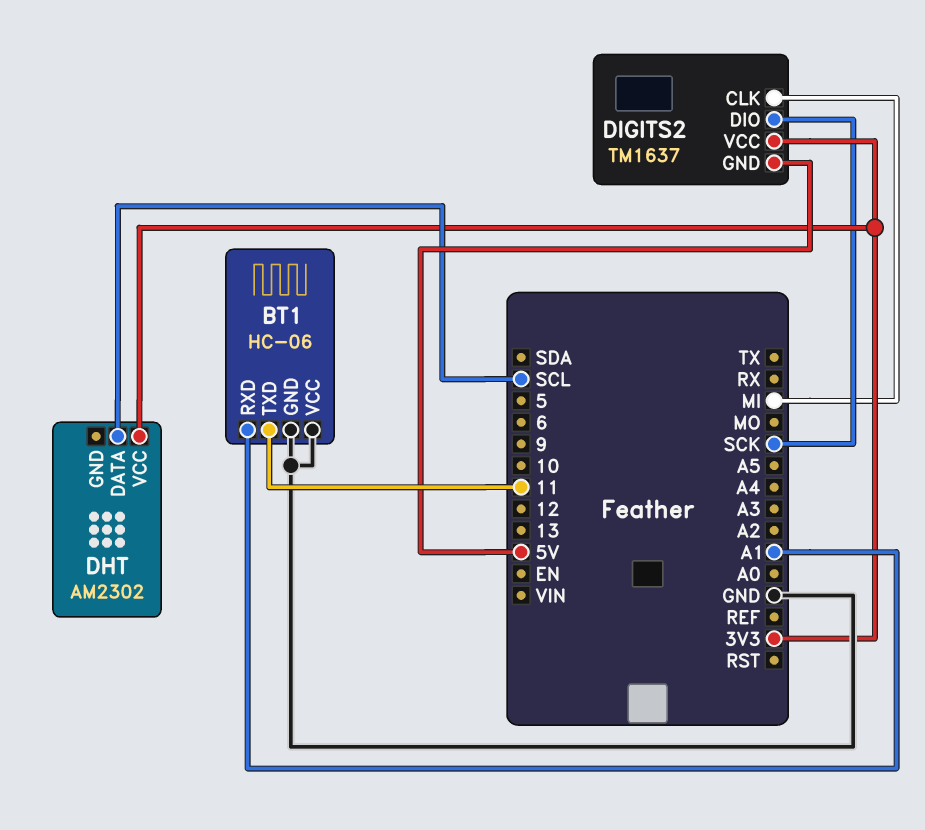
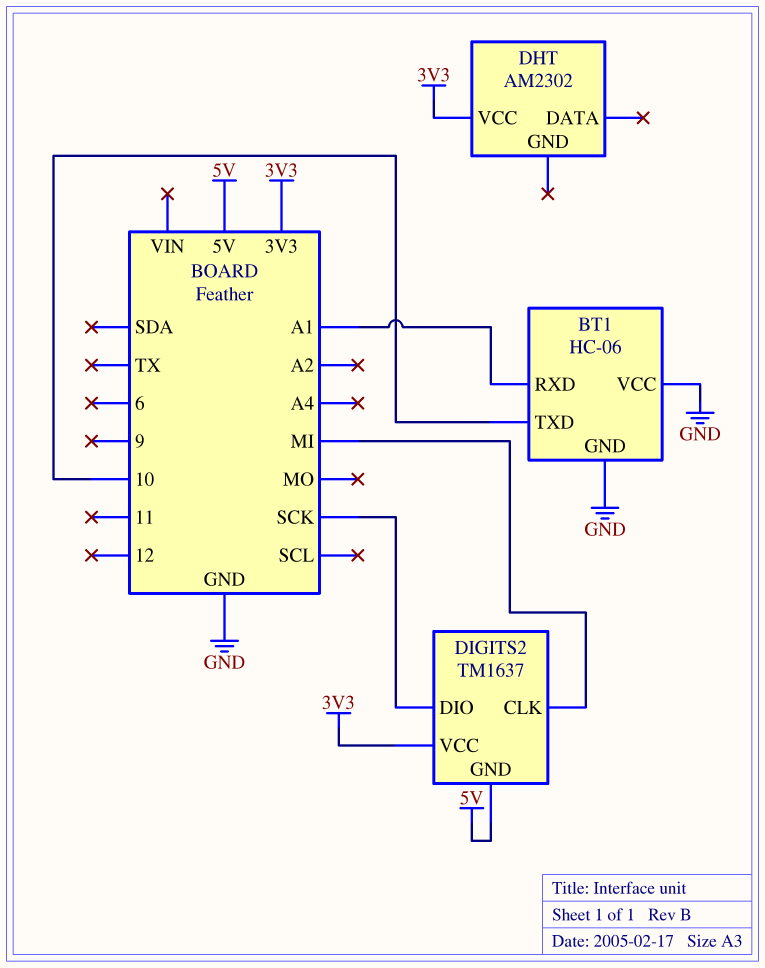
BT1 pin TXD: 11 -> 10
DHT pin DATA: SCL -> none

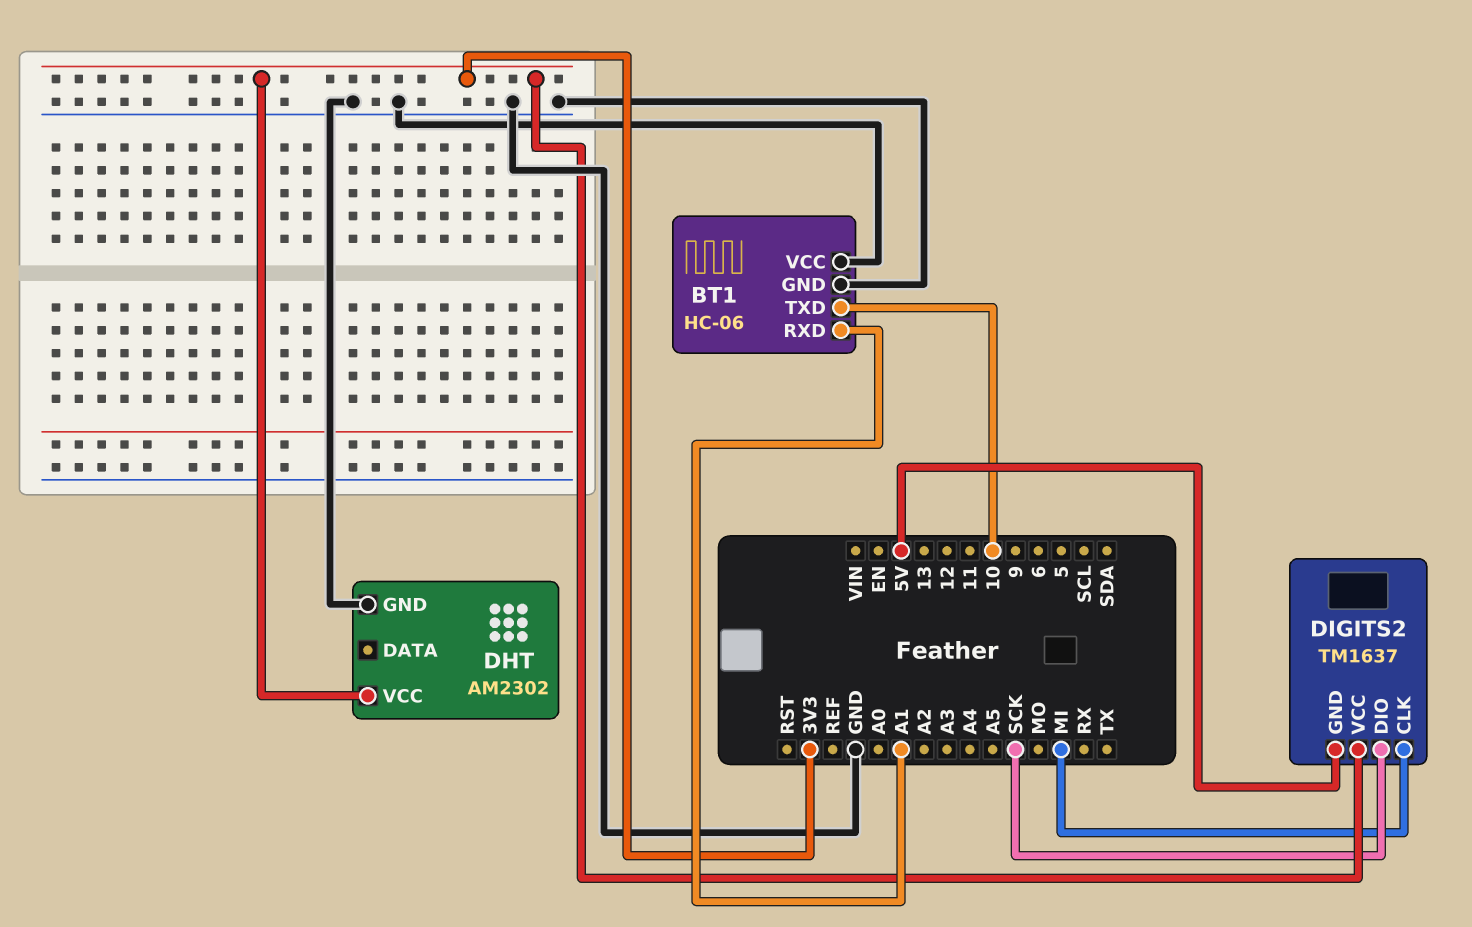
DHT pin GND: none -> GND

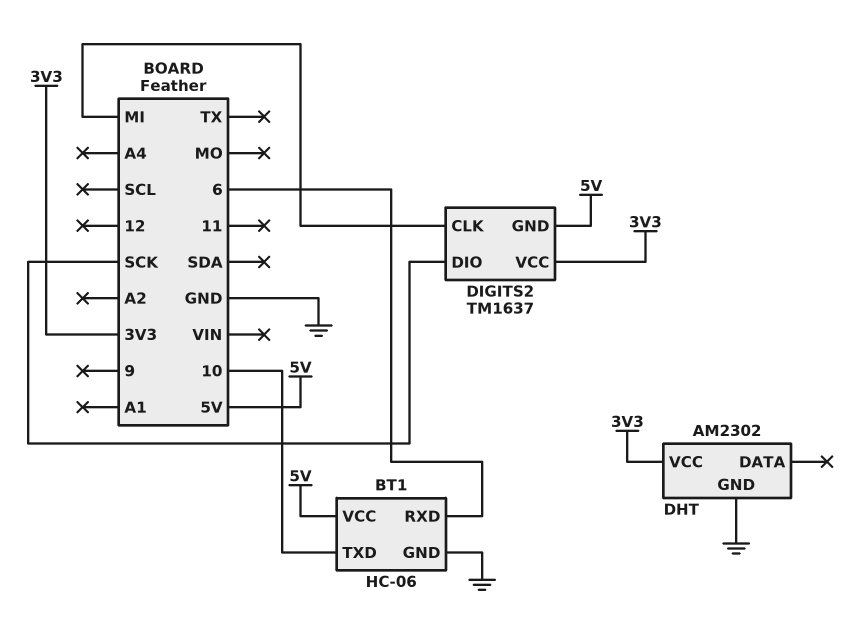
BT1 pin RXD: A1 -> 6
BT1 pin VCC: GND -> 5V

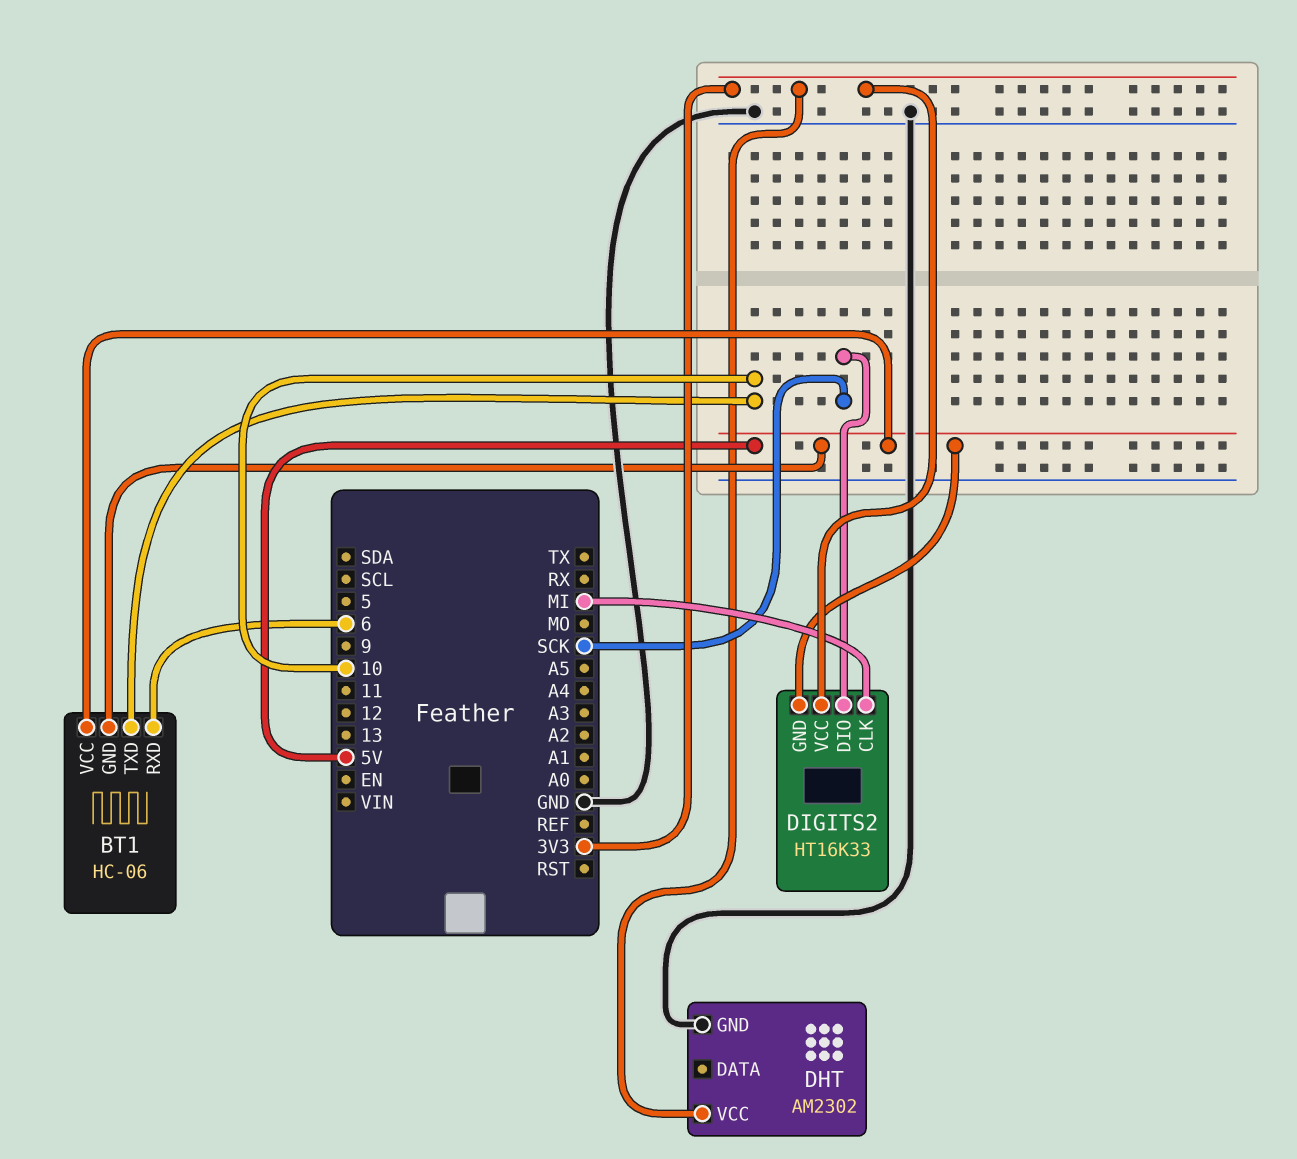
BT1 pin GND: GND -> 5V
DIGITS2: TM1637 -> HT16K33

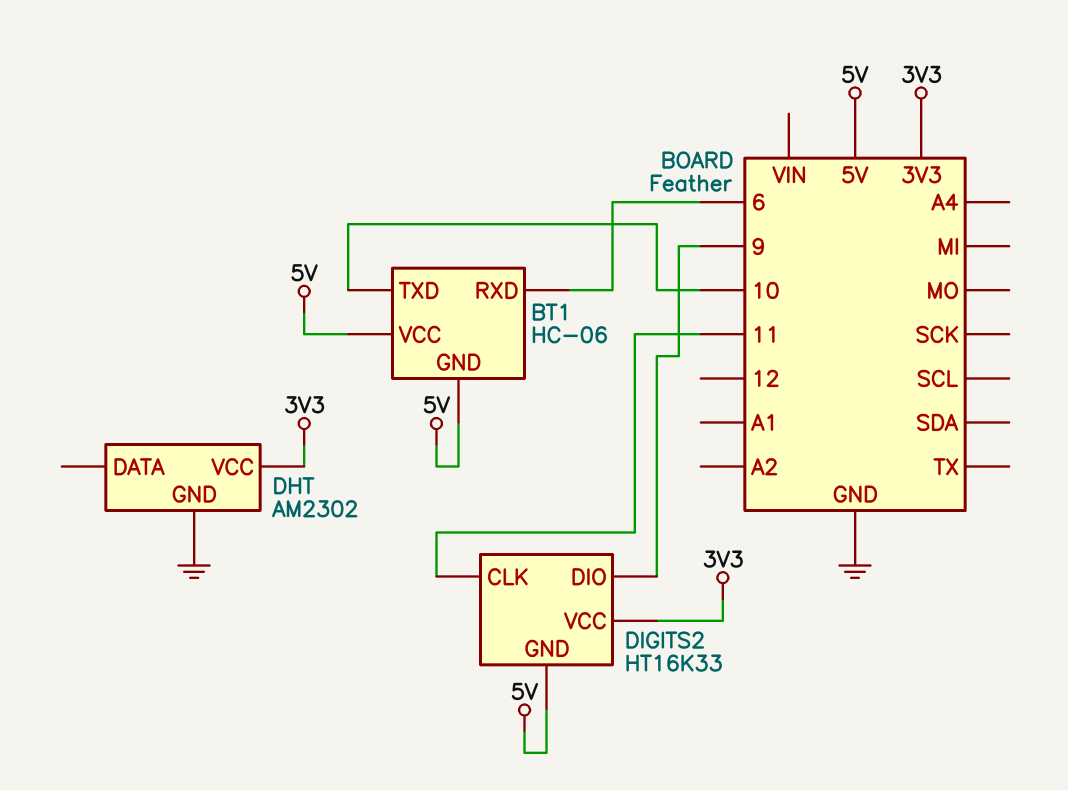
DIGITS2 pin CLK: MI -> 11
DIGITS2 pin DIO: SCK -> 9

